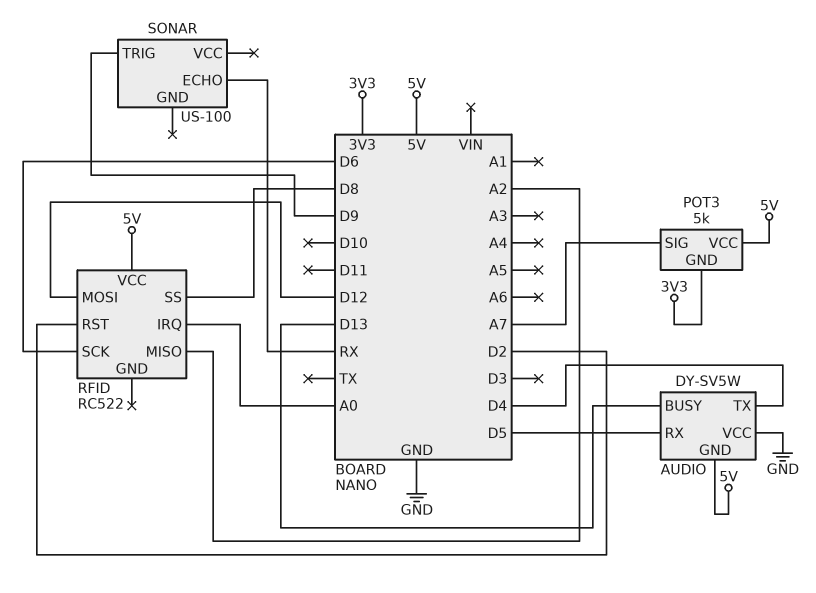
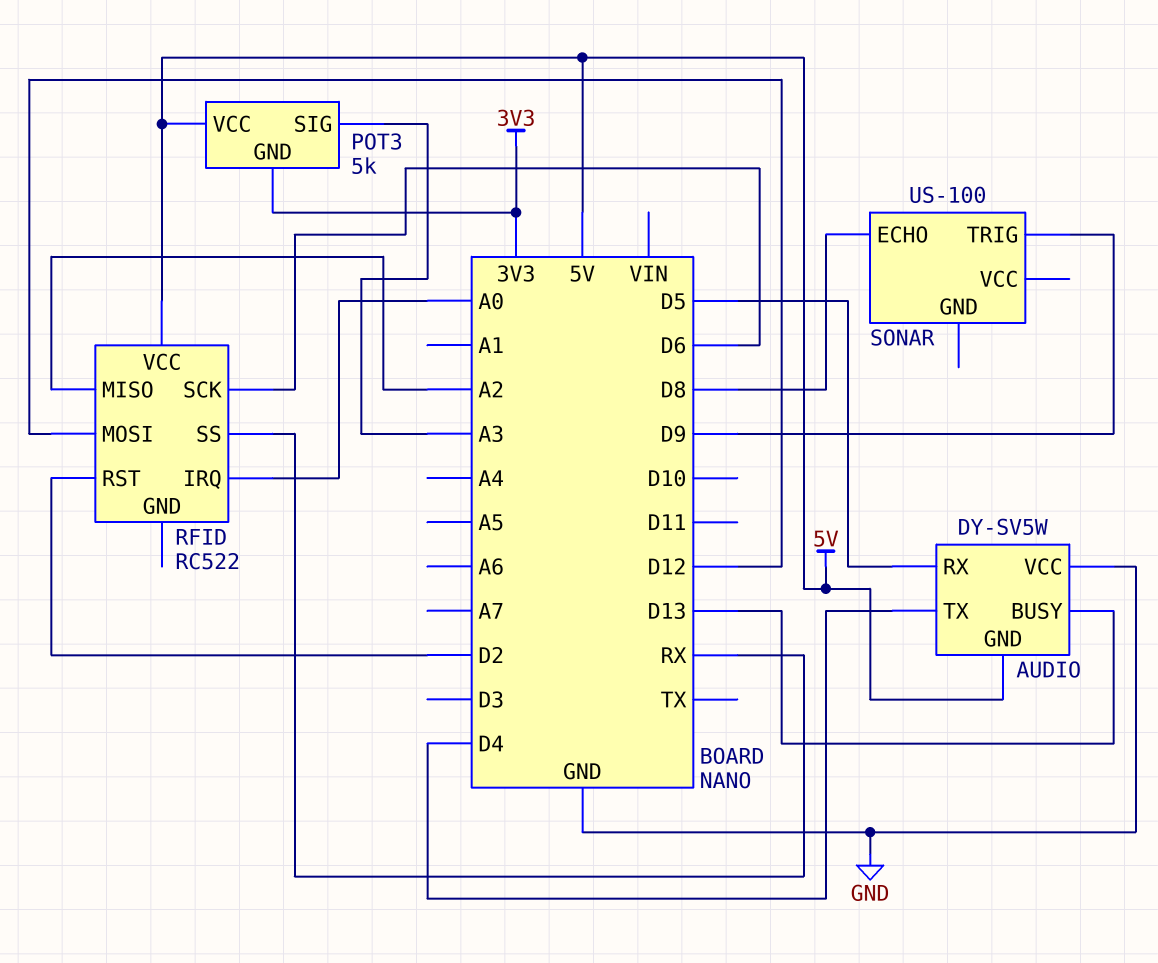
POT3 pin SIG: A7 -> A3
RFID pin SS: D8 -> RX
SONAR pin ECHO: RX -> D8

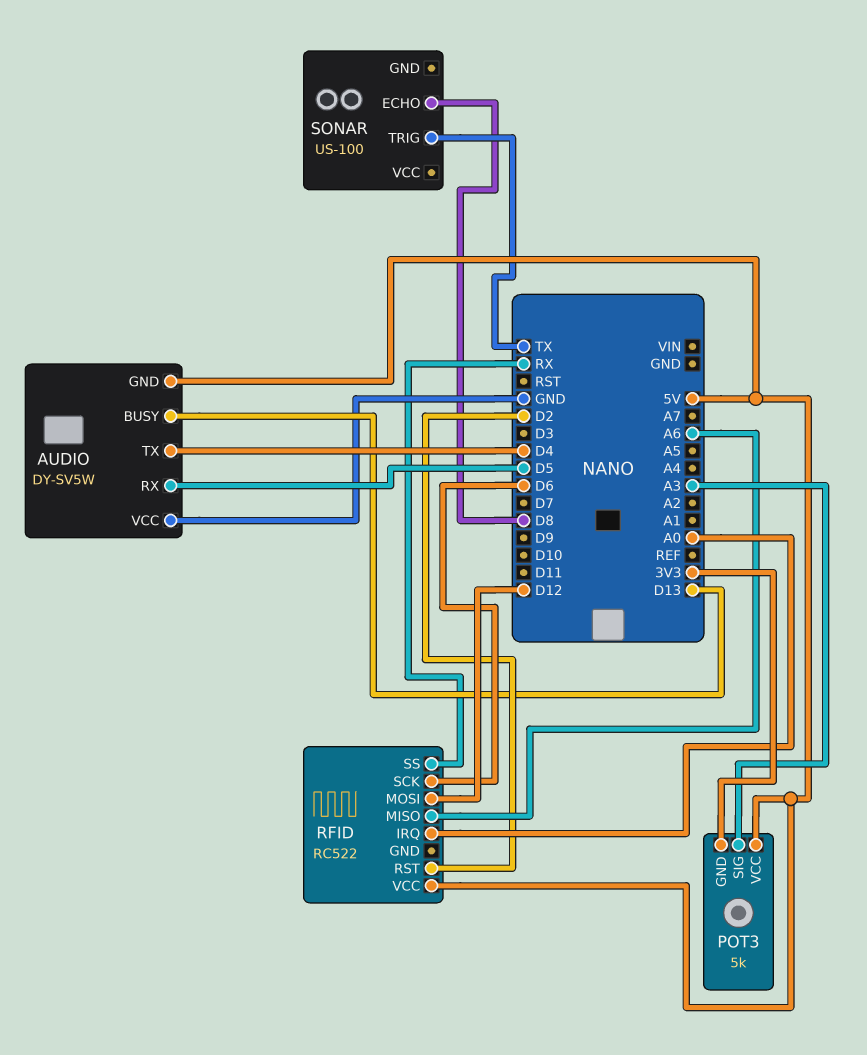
RFID pin MISO: A2 -> A6
SONAR pin TRIG: D9 -> TX

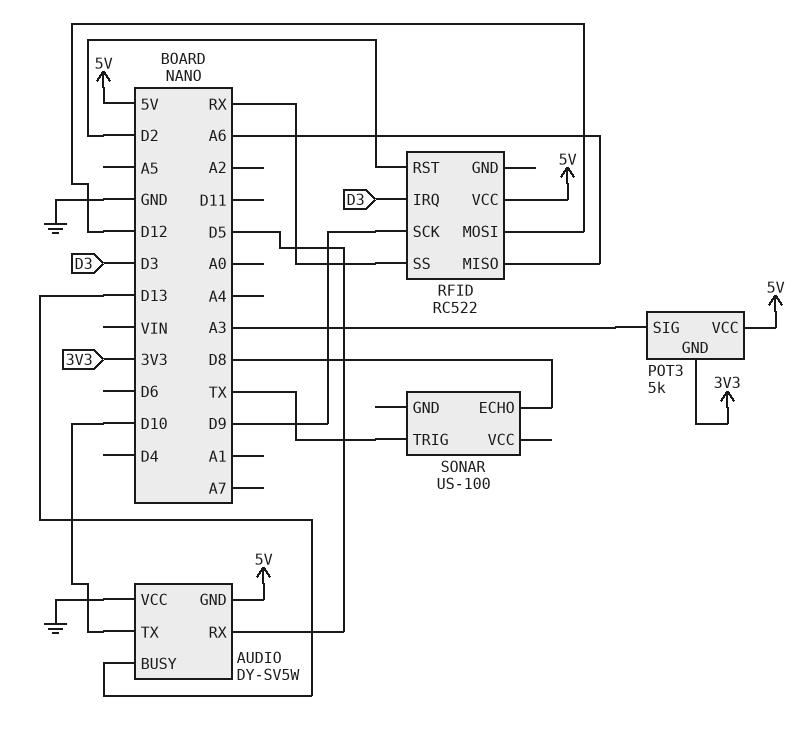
AUDIO pin TX: D4 -> D10
RFID pin IRQ: A0 -> D3
RFID pin SCK: D6 -> D9

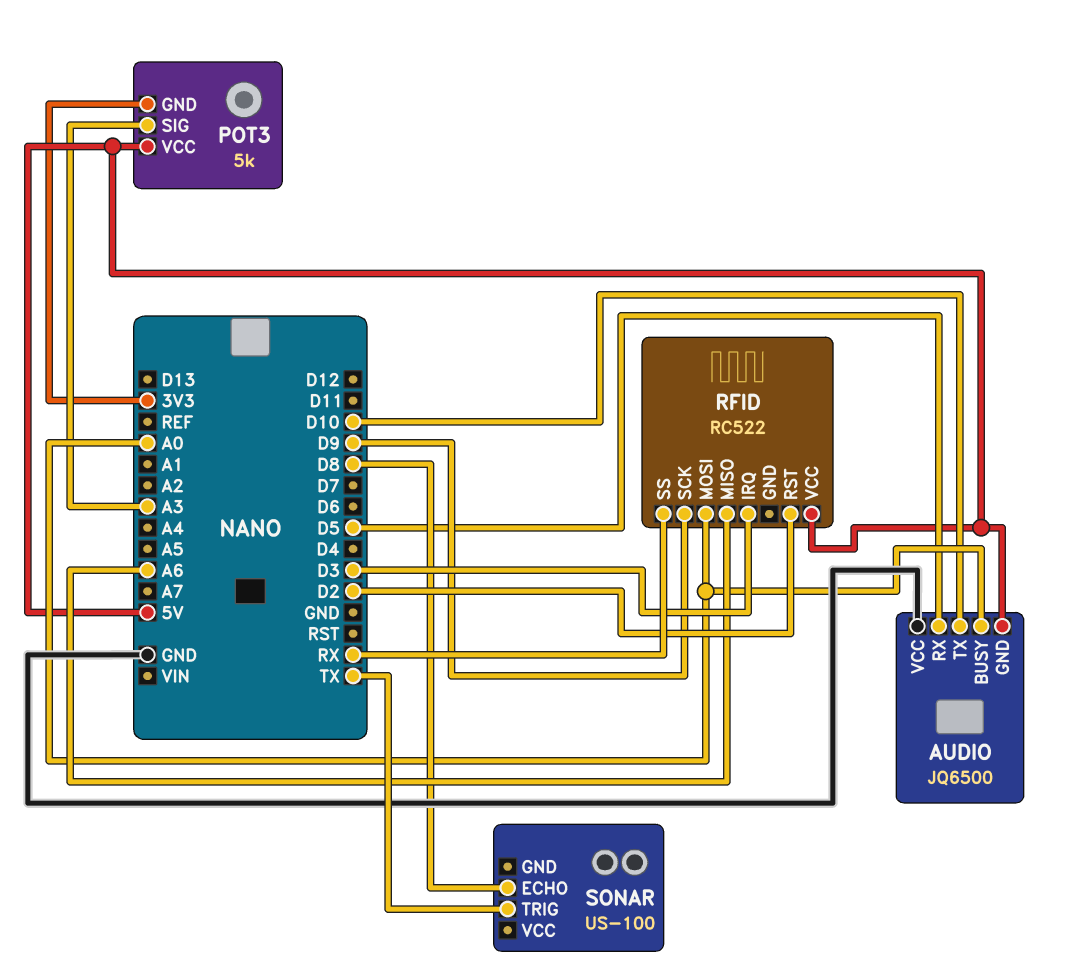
AUDIO: DY-SV5W -> JQ6500
AUDIO pin BUSY: D13 -> A0
RFID pin MOSI: D12 -> A0

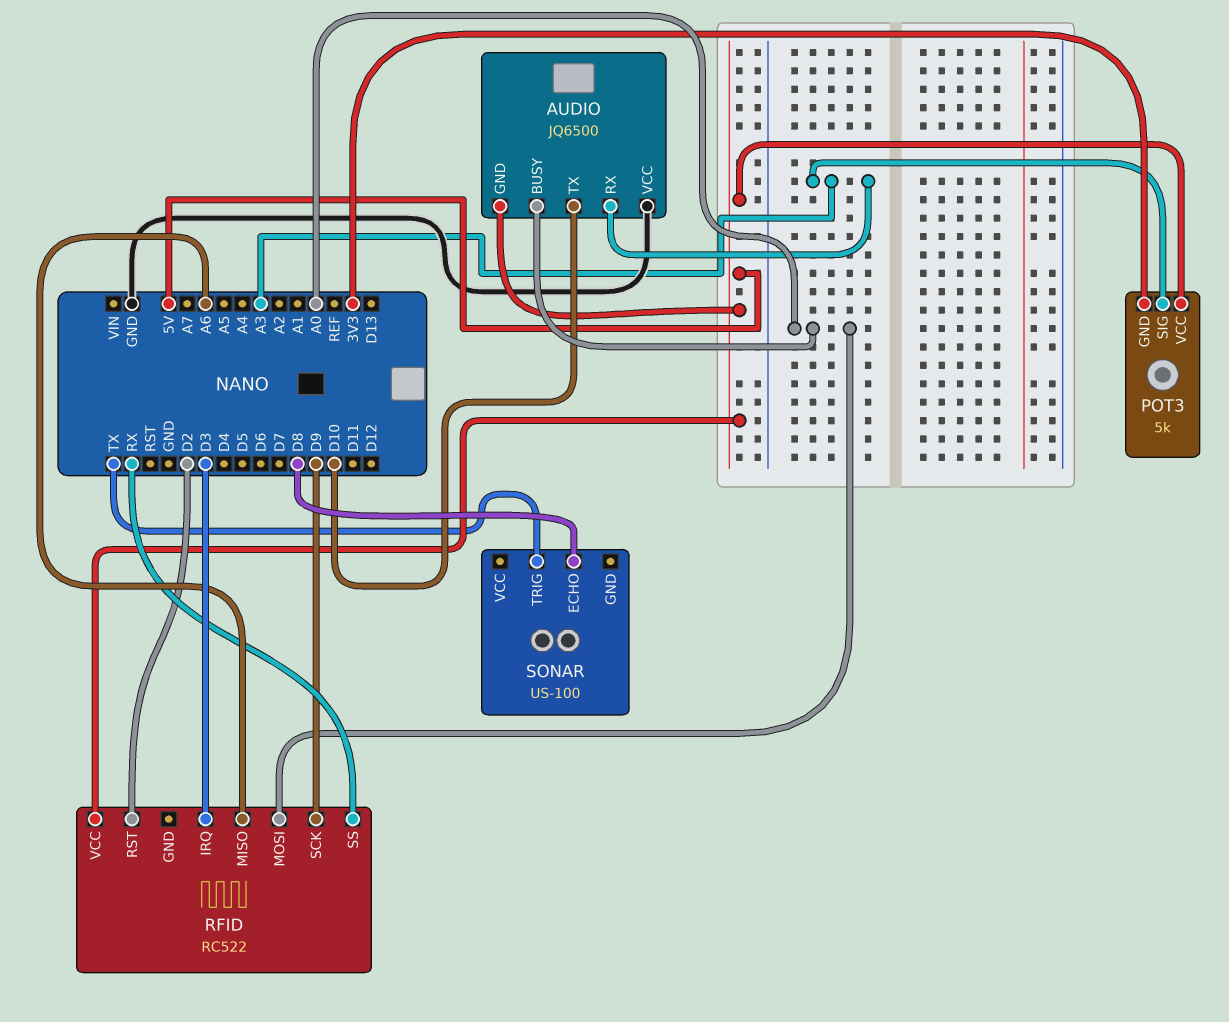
AUDIO pin RX: D5 -> A3

